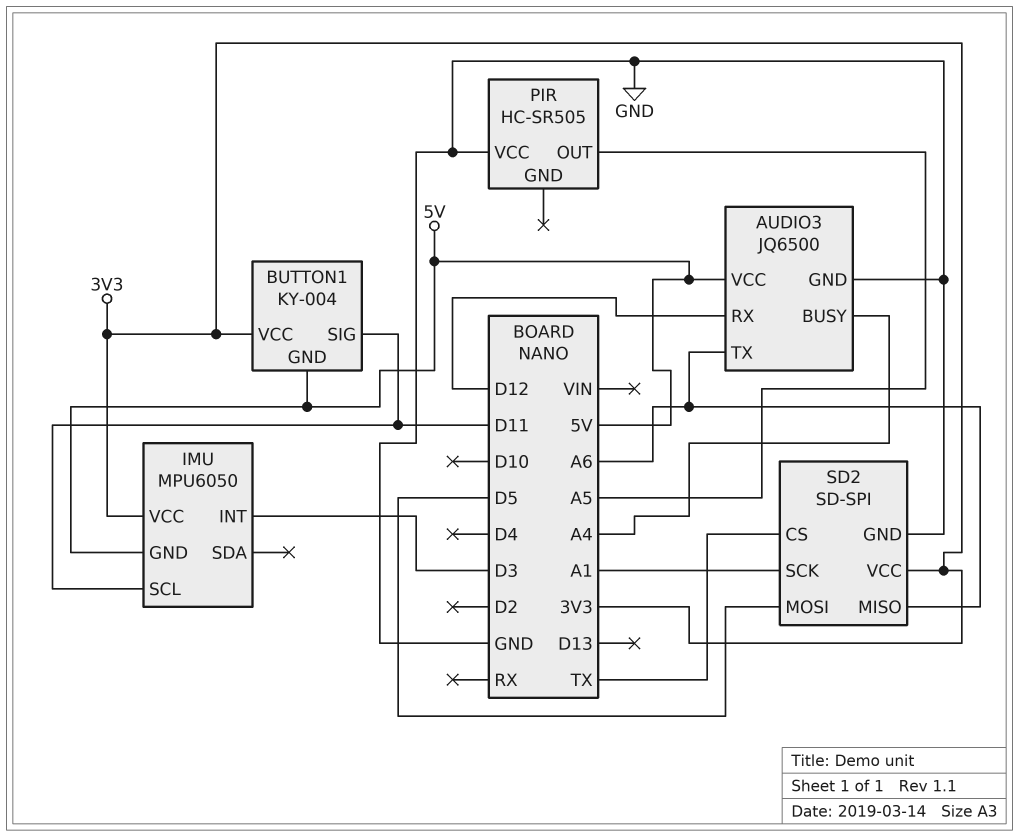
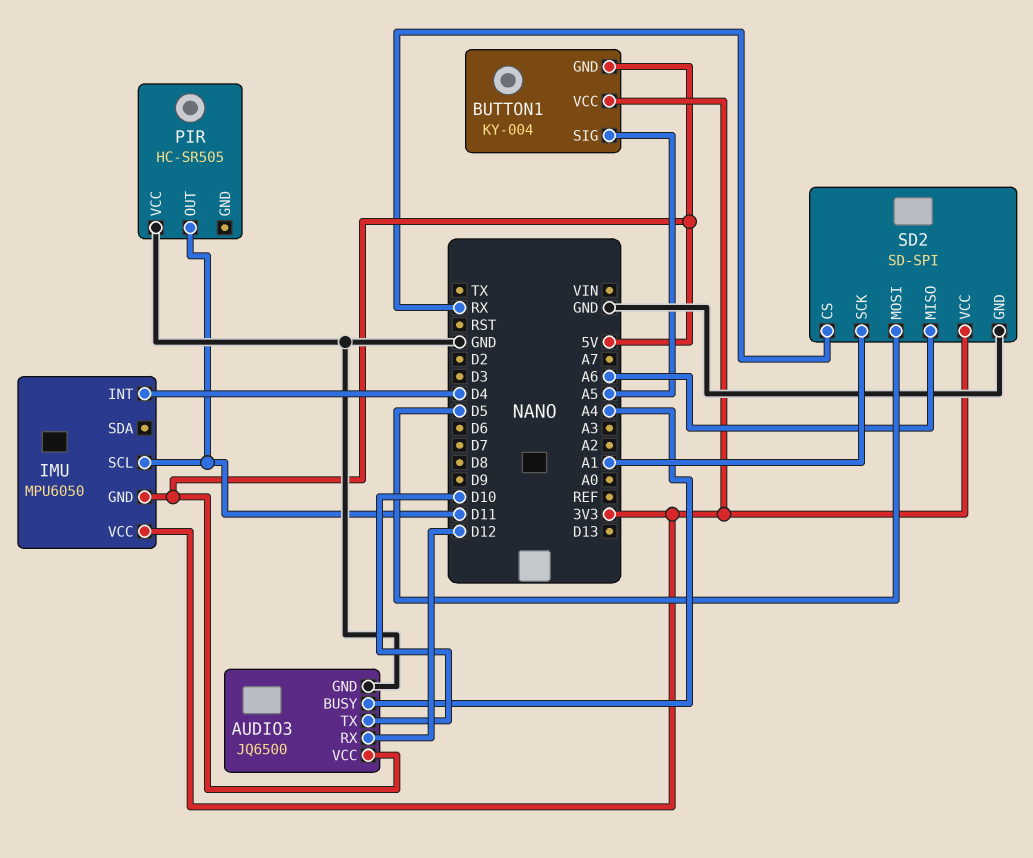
AUDIO3 pin TX: A6 -> D10
BUTTON1 pin SIG: D11 -> A5
IMU pin INT: D3 -> D4
PIR pin OUT: A5 -> D11
SD2 pin CS: TX -> RX

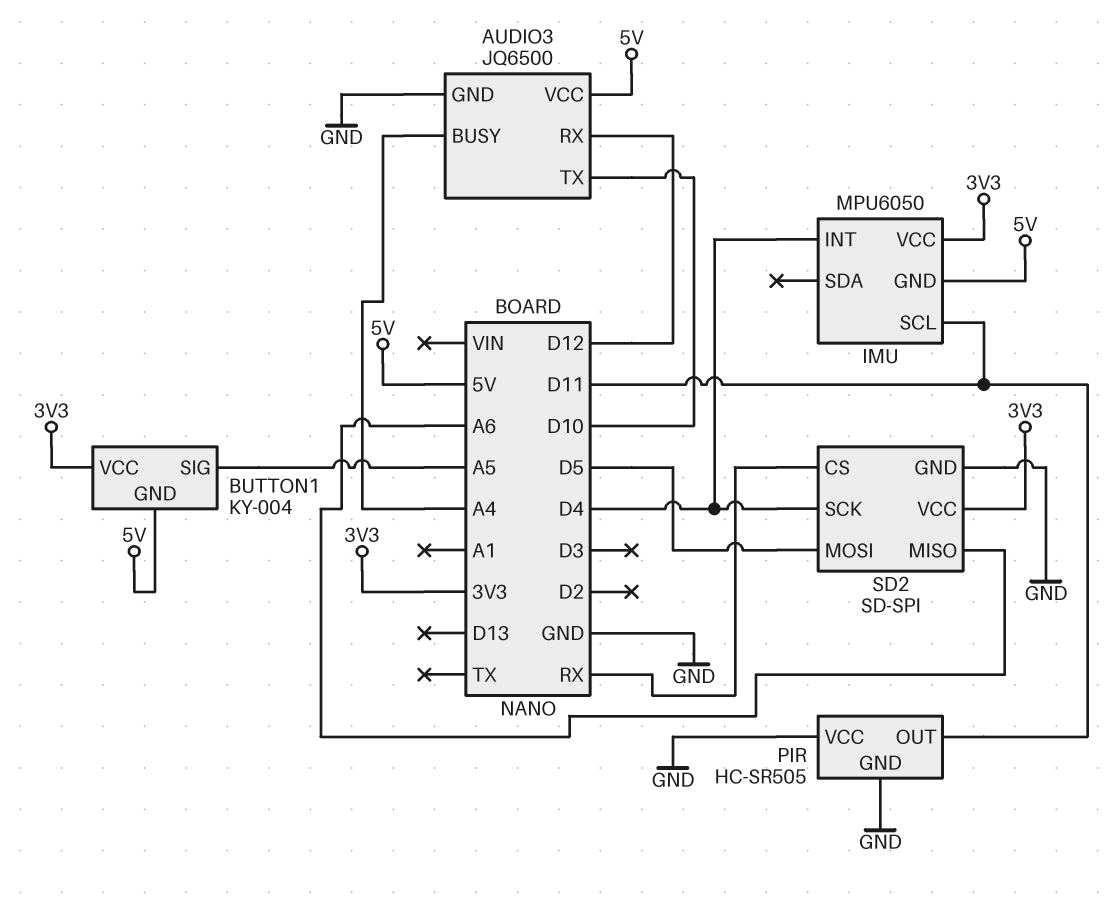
PIR pin GND: none -> GND
SD2 pin SCK: A1 -> D4

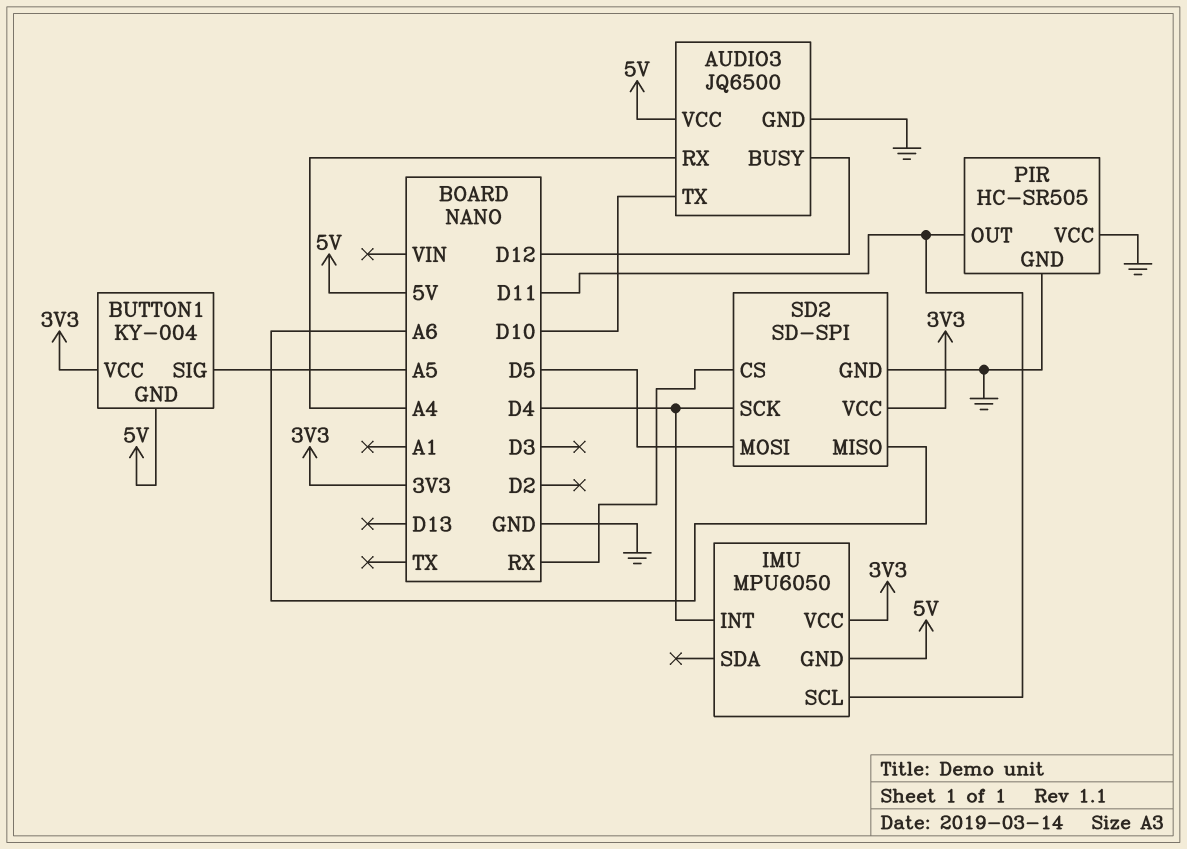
AUDIO3 pin BUSY: A4 -> D12
AUDIO3 pin RX: D12 -> A4

